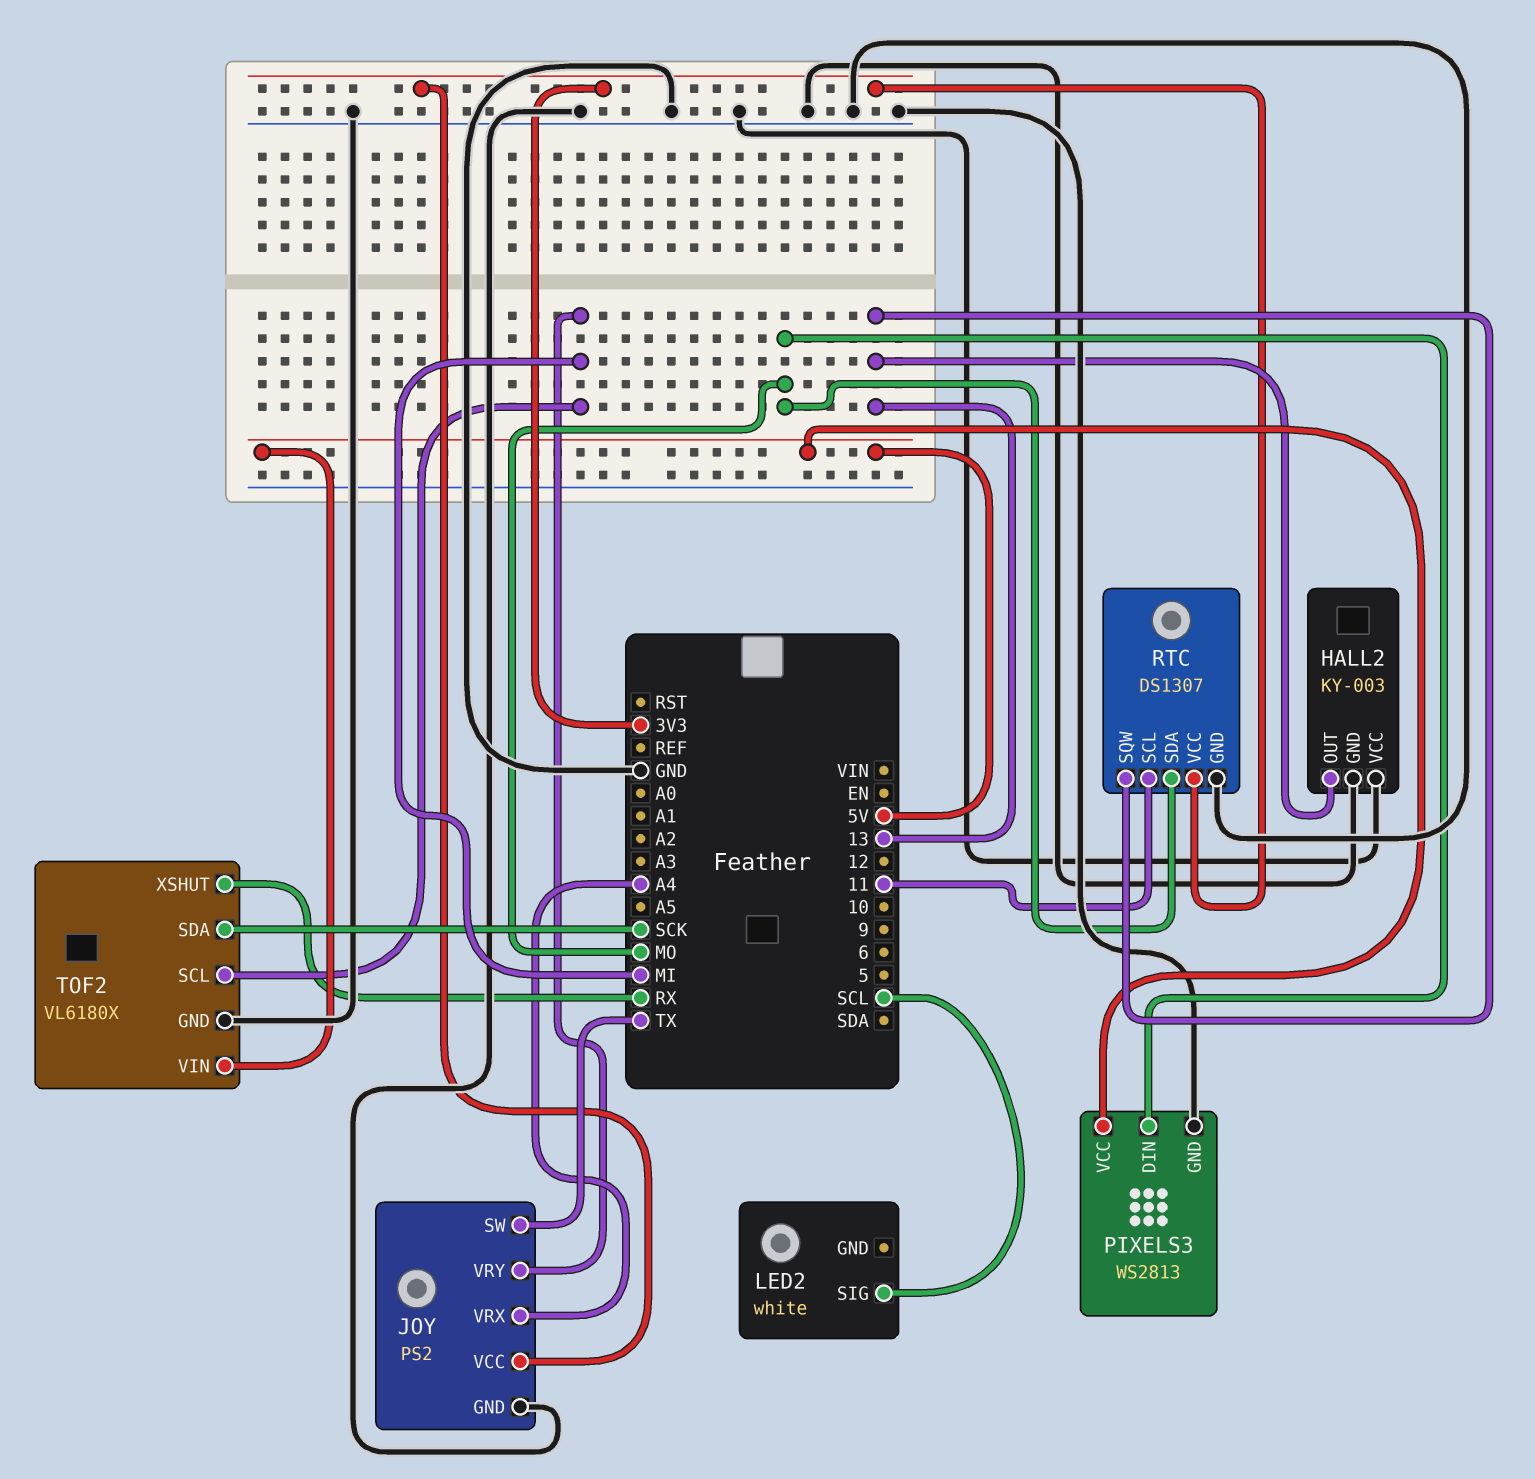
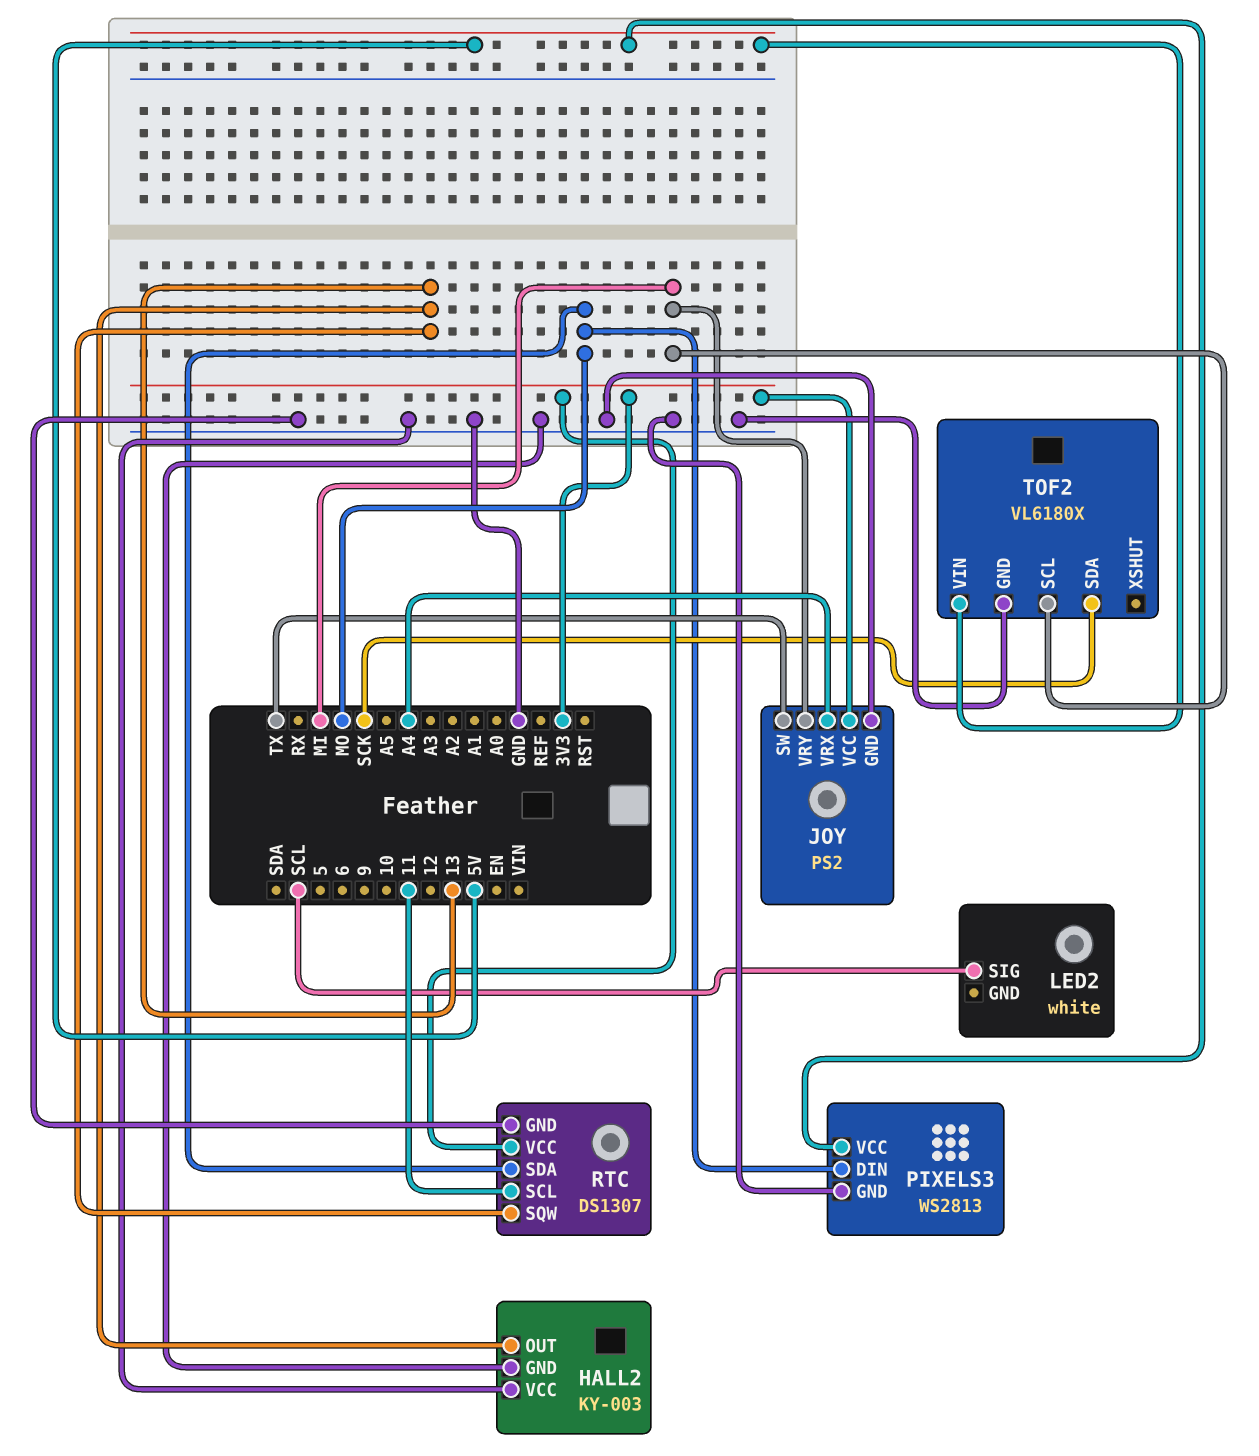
TOF2 pin XSHUT: RX -> none

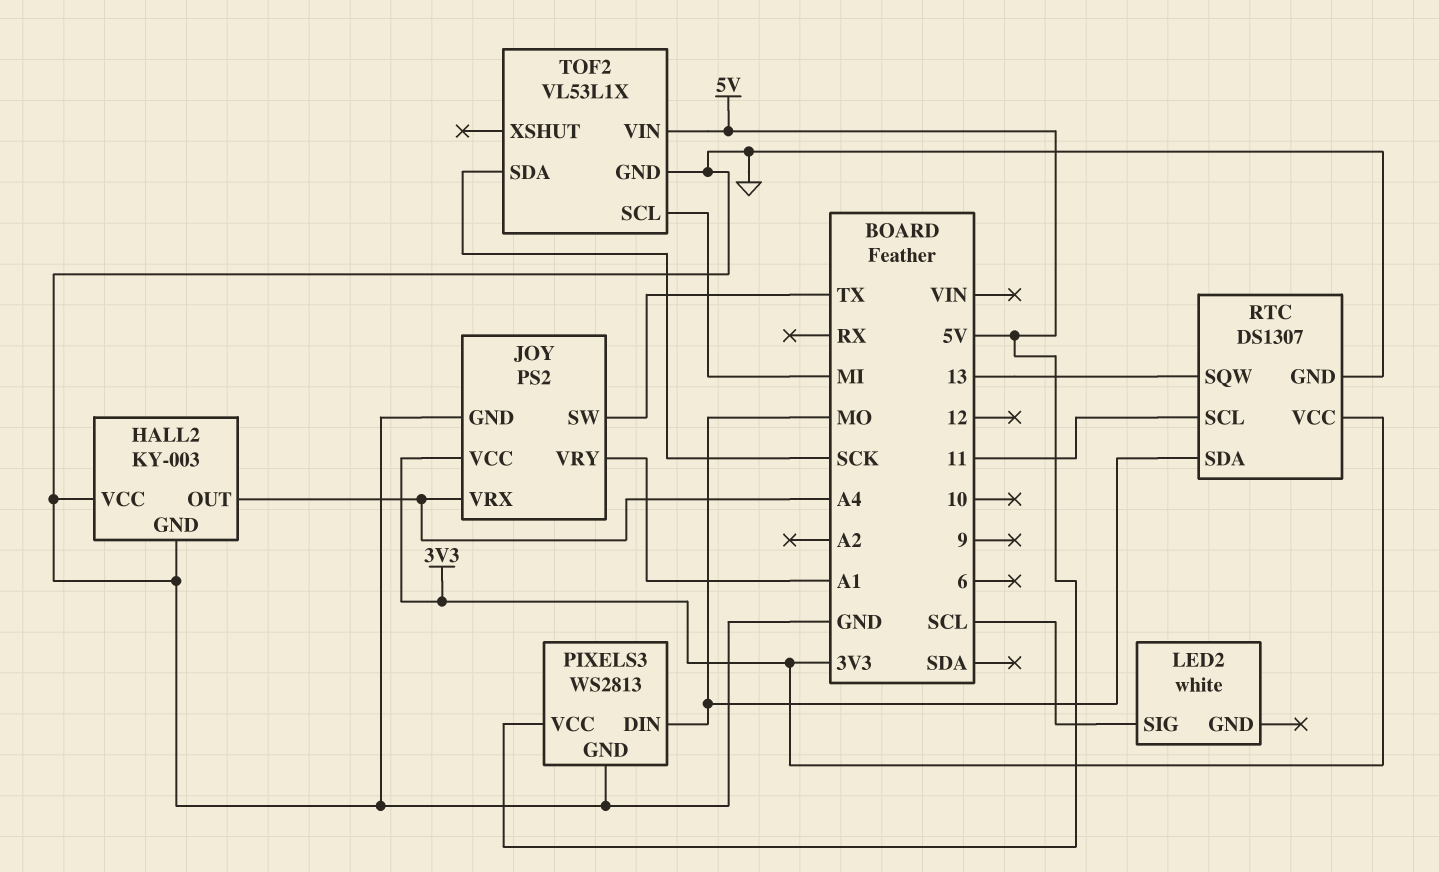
HALL2 pin OUT: 13 -> A4
JOY pin VRY: MI -> A1
TOF2: VL6180X -> VL53L1X

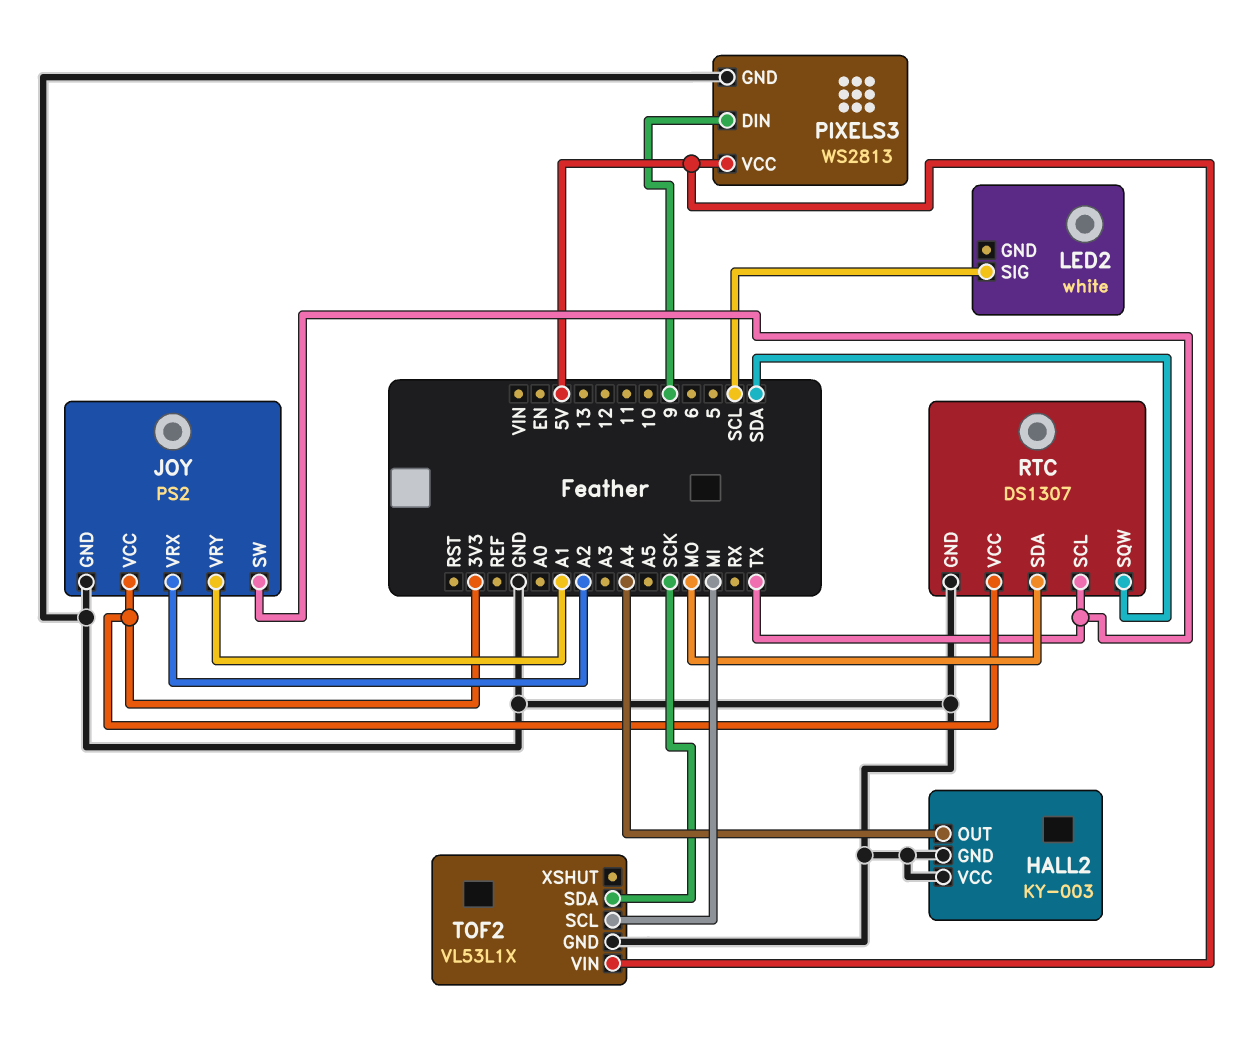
JOY pin VRX: A4 -> A2
PIXELS3 pin DIN: MO -> 9
RTC pin SCL: 11 -> TX
RTC pin SQW: 13 -> SDA

